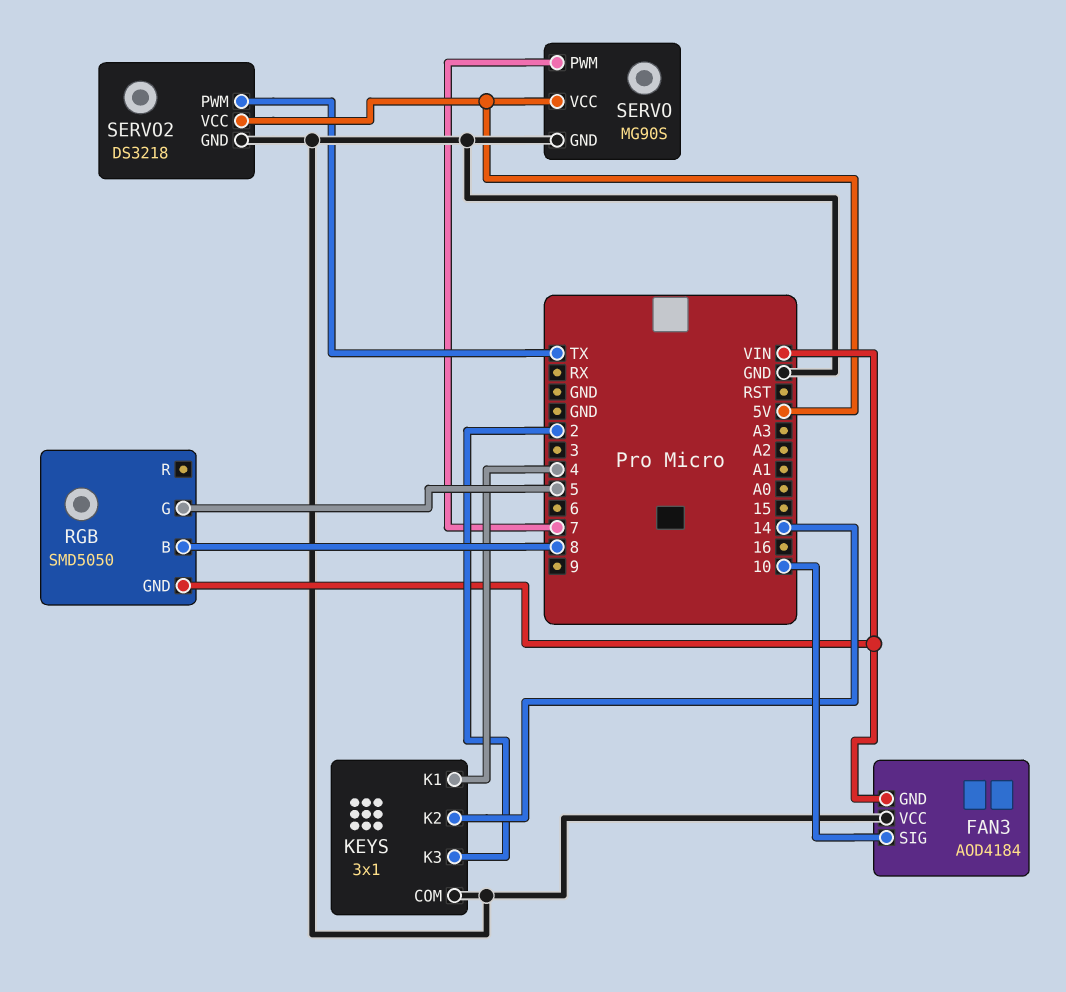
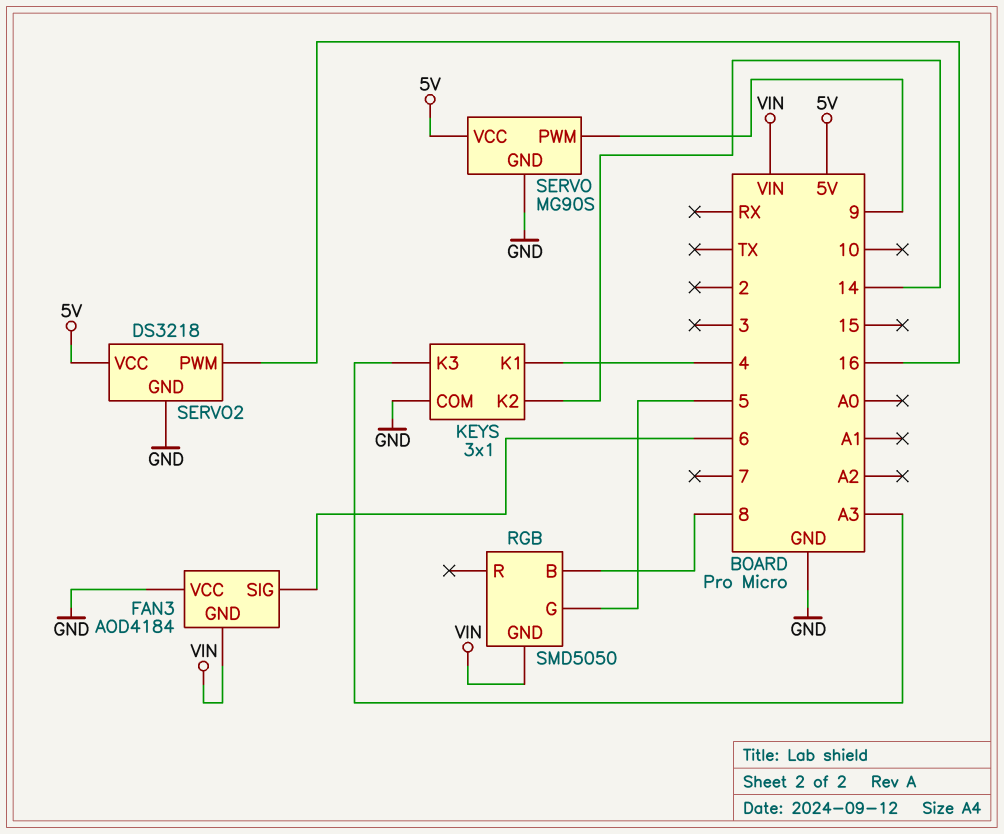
FAN3 pin SIG: 10 -> 6
KEYS pin K3: 2 -> A3
SERVO pin PWM: 7 -> 9
SERVO2 pin PWM: TX -> 16

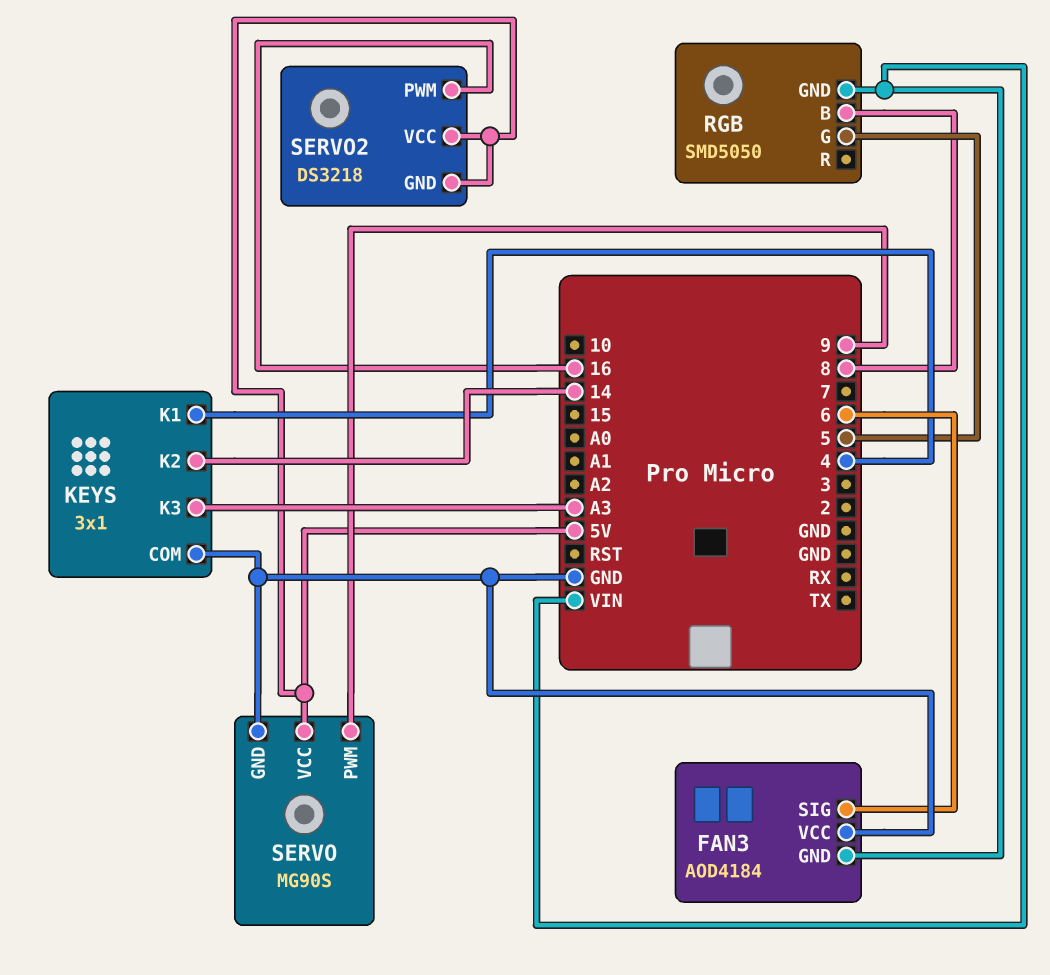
SERVO2 pin GND: GND -> 5V

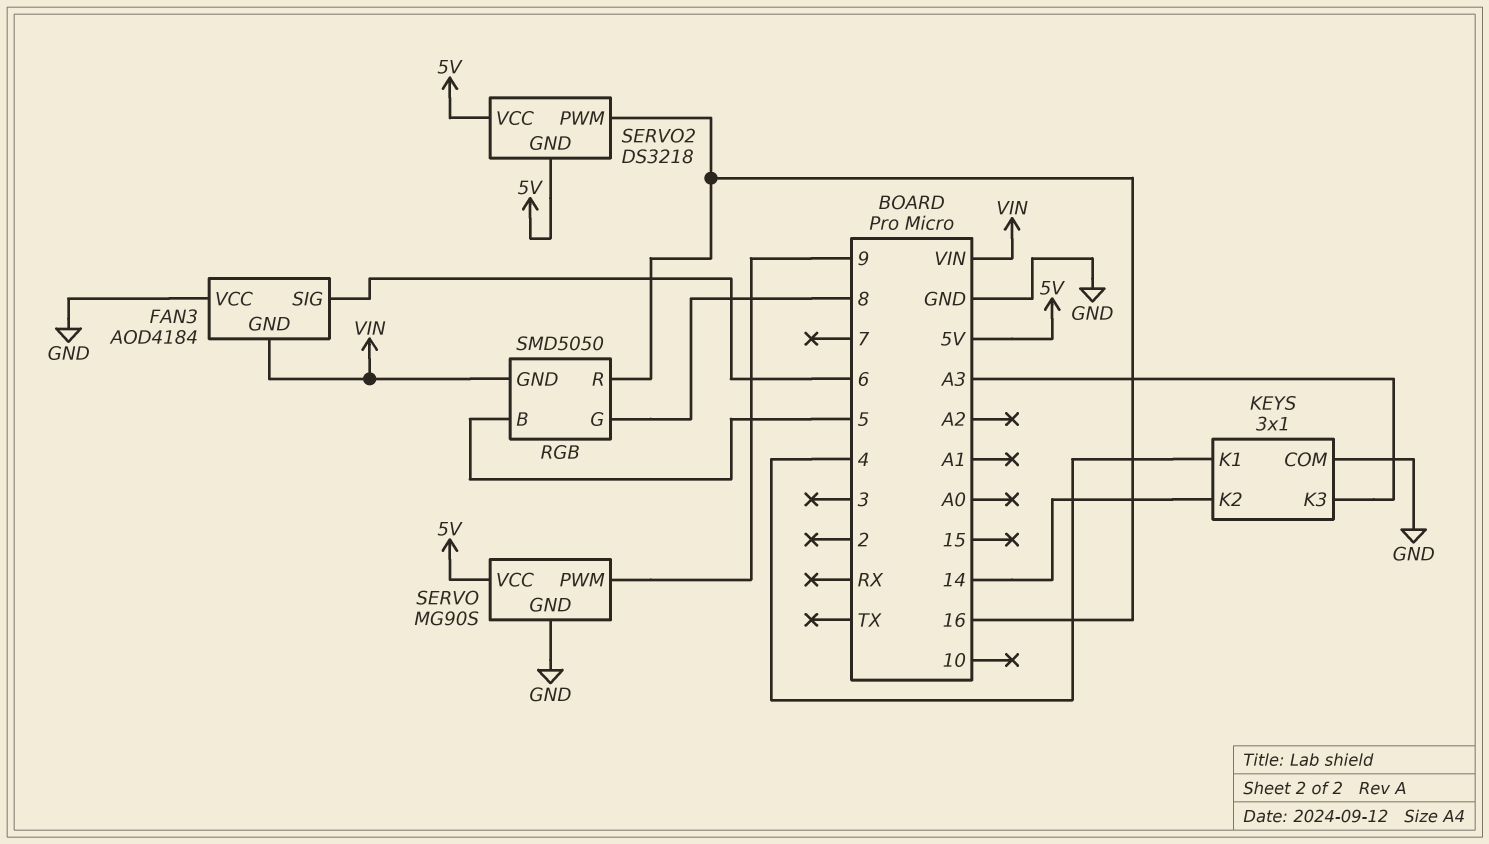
RGB pin B: 8 -> 5
RGB pin G: 5 -> 8
RGB pin R: none -> 16

